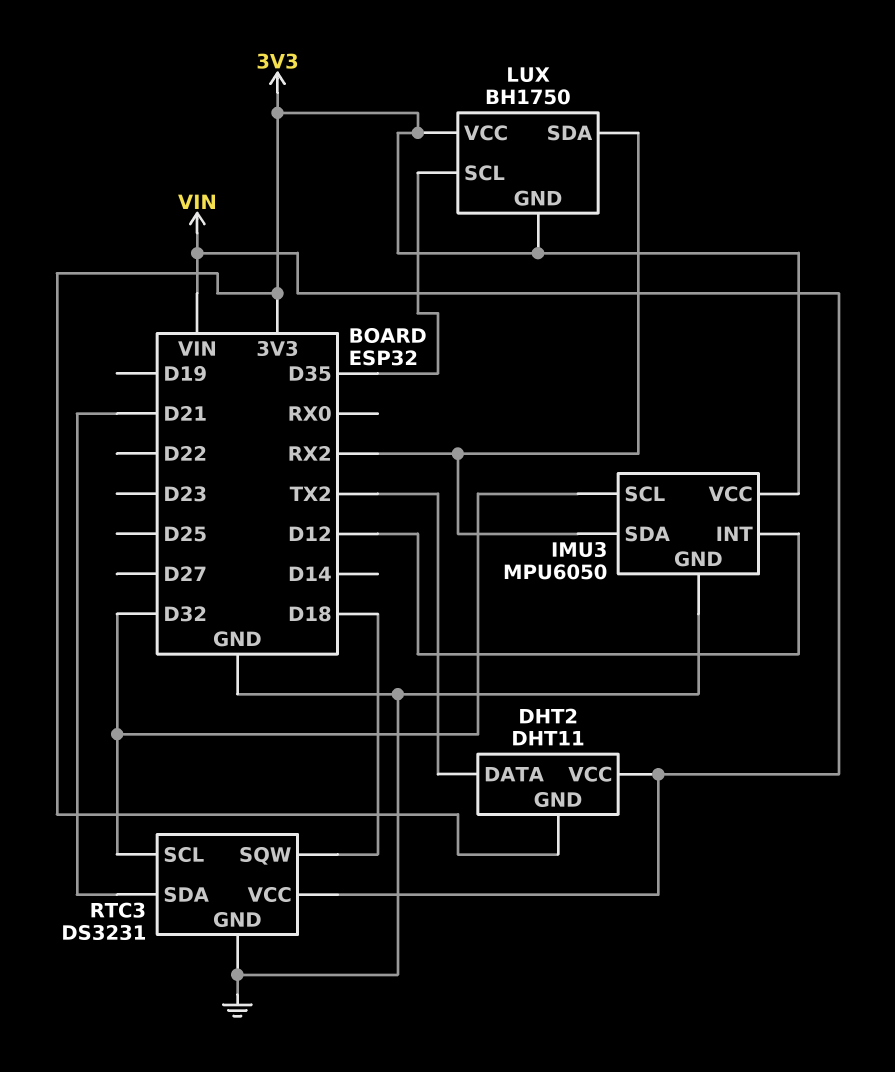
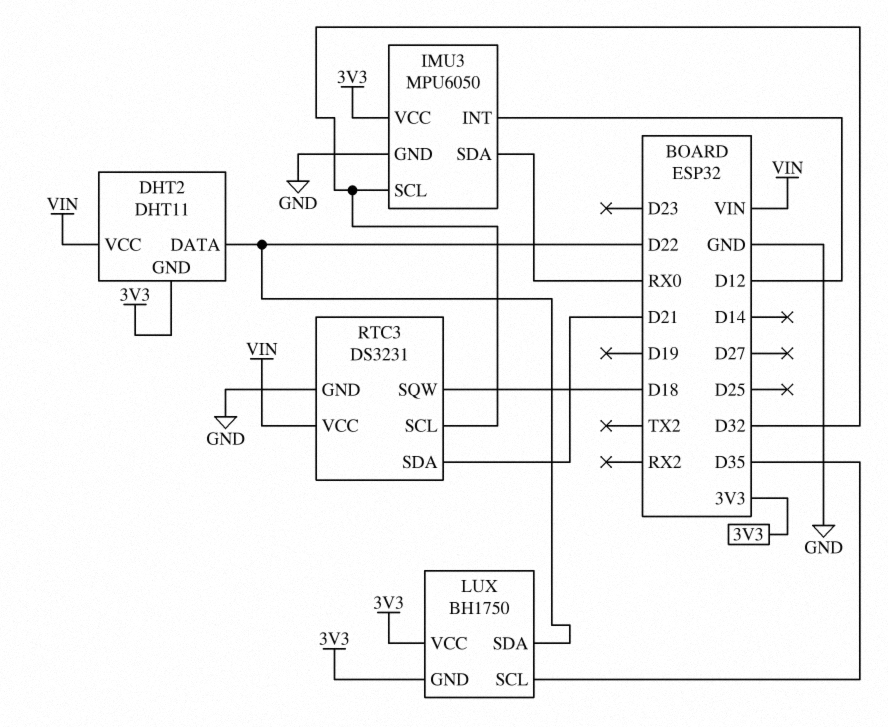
DHT2 pin DATA: TX2 -> D22
IMU3 pin SDA: RX2 -> RX0
LUX pin SDA: RX2 -> D22

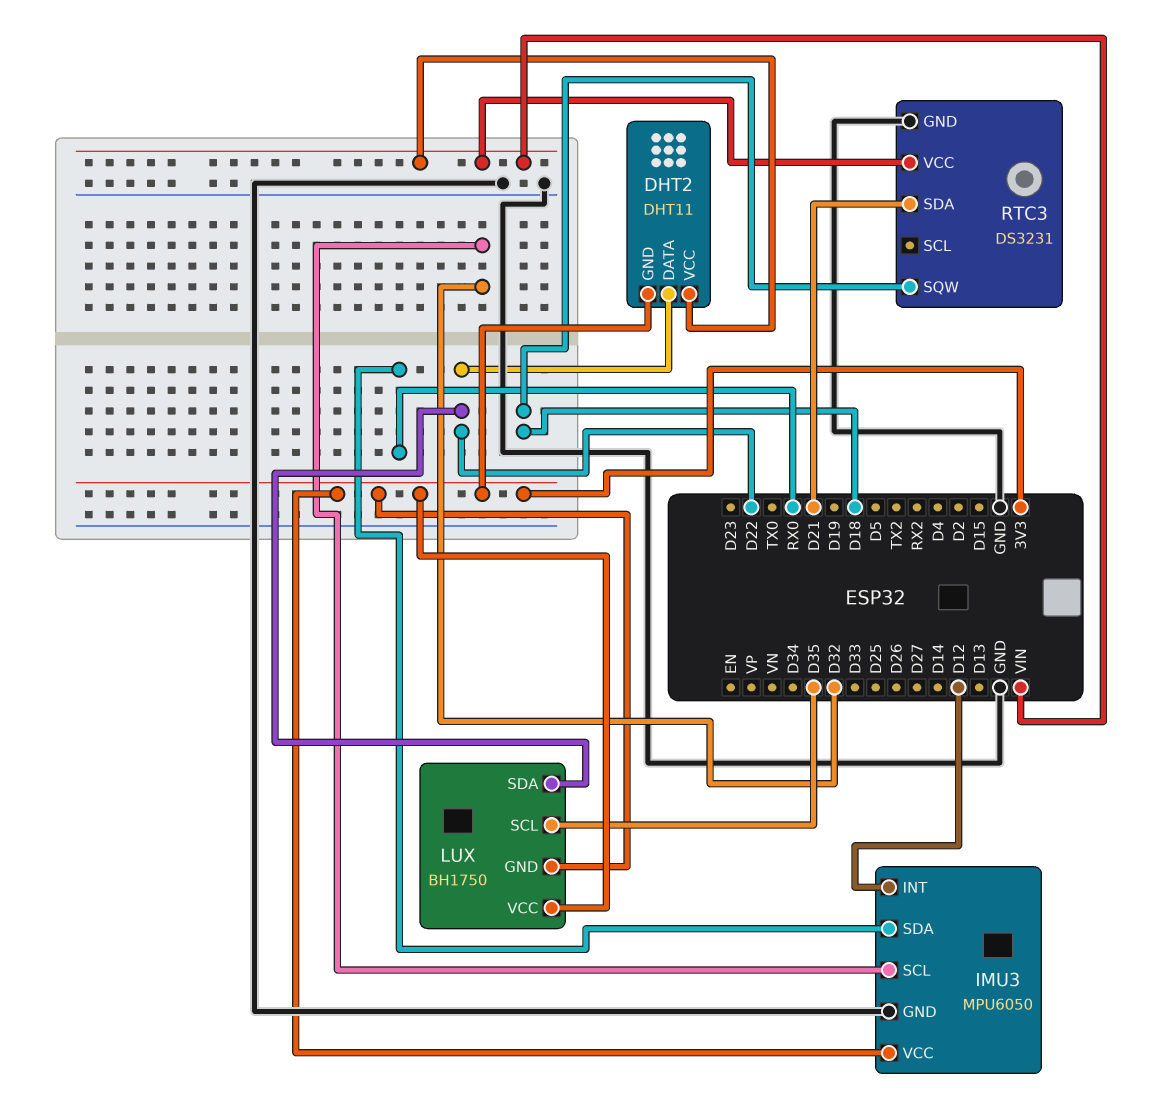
RTC3 pin SCL: D32 -> none

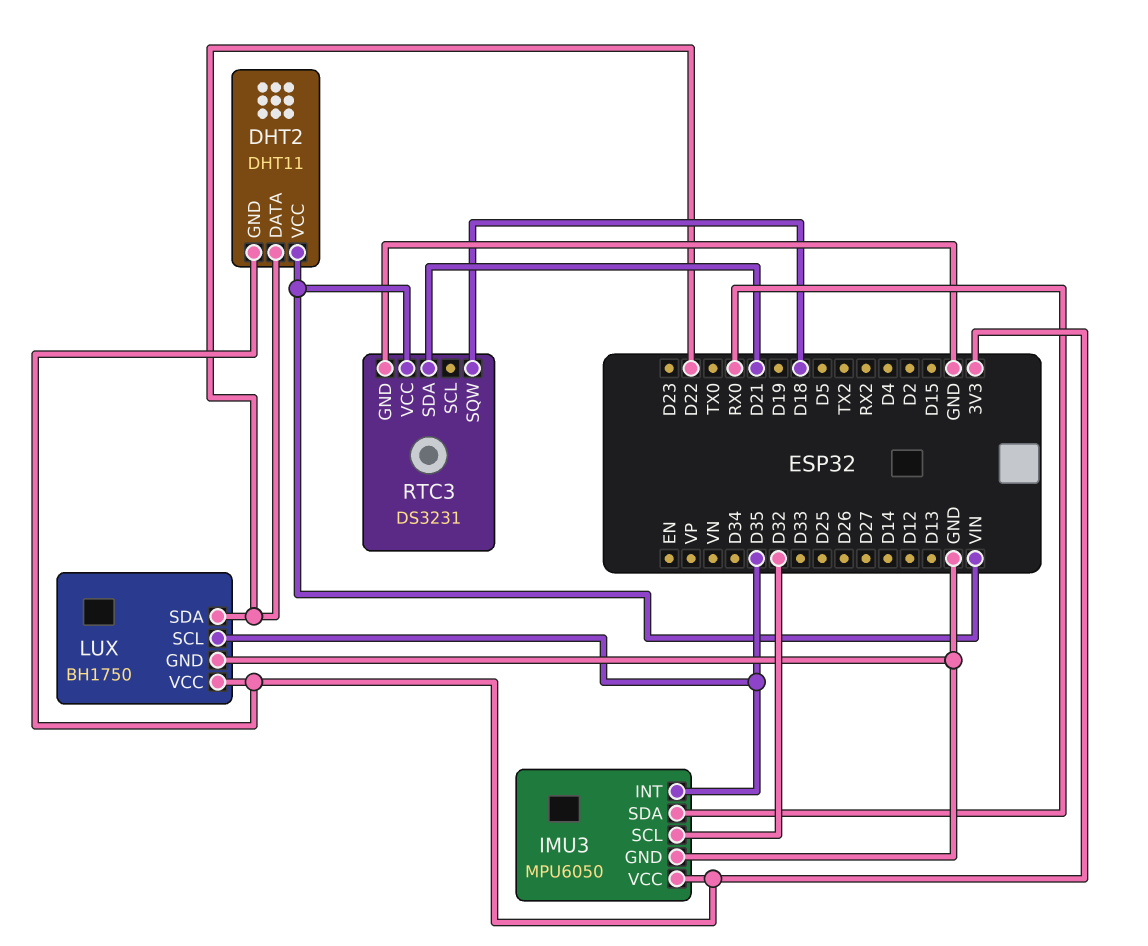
IMU3 pin INT: D12 -> D35
LUX pin GND: 3V3 -> GND

